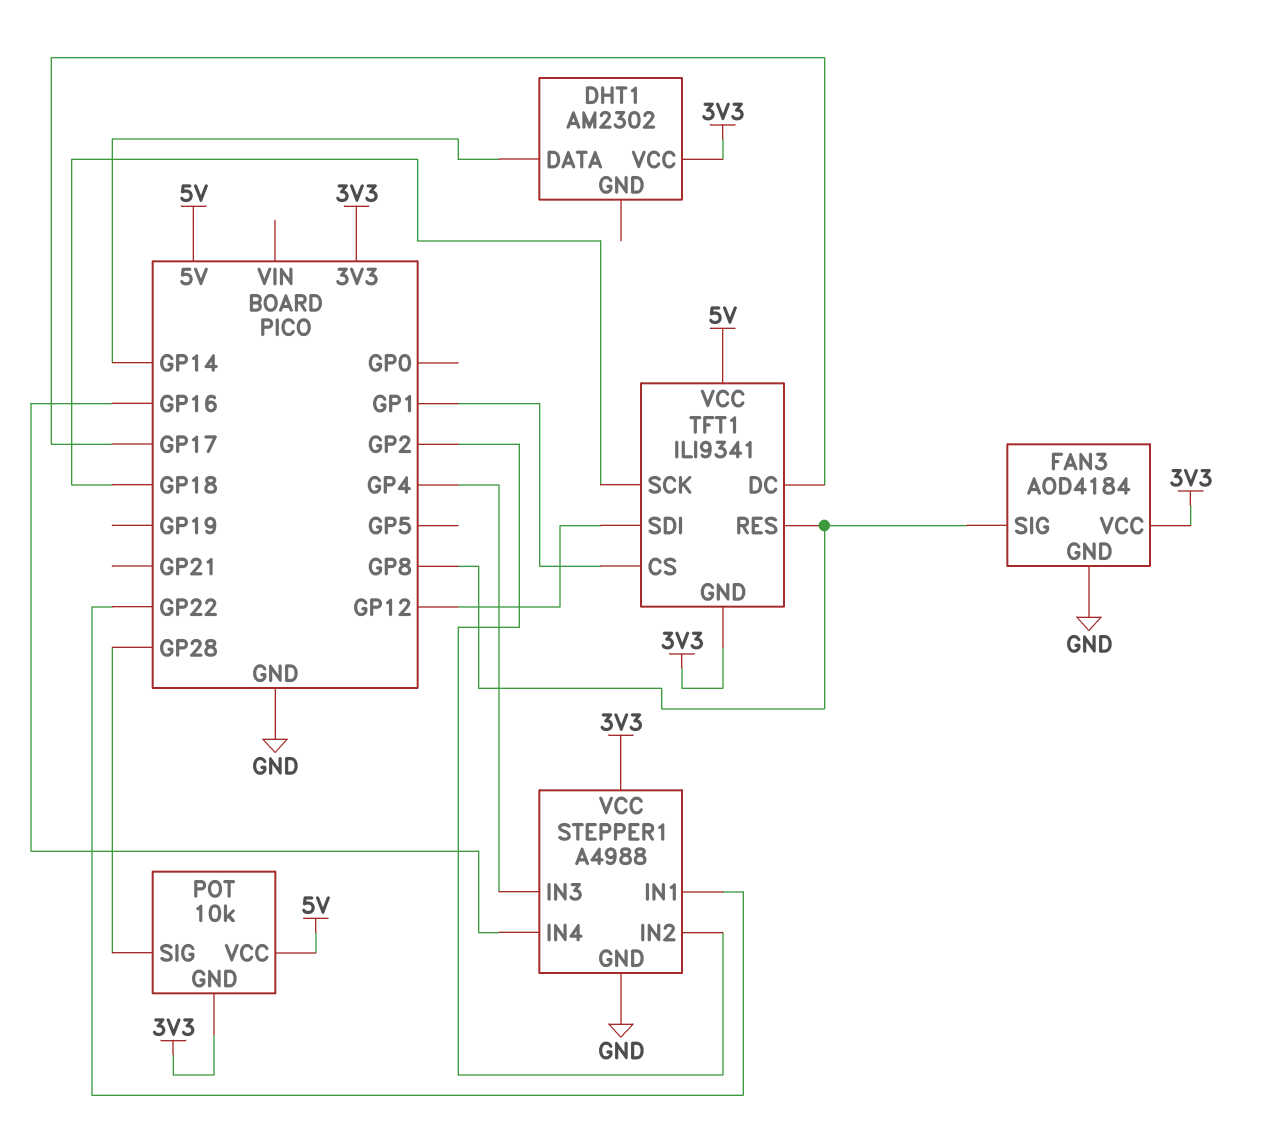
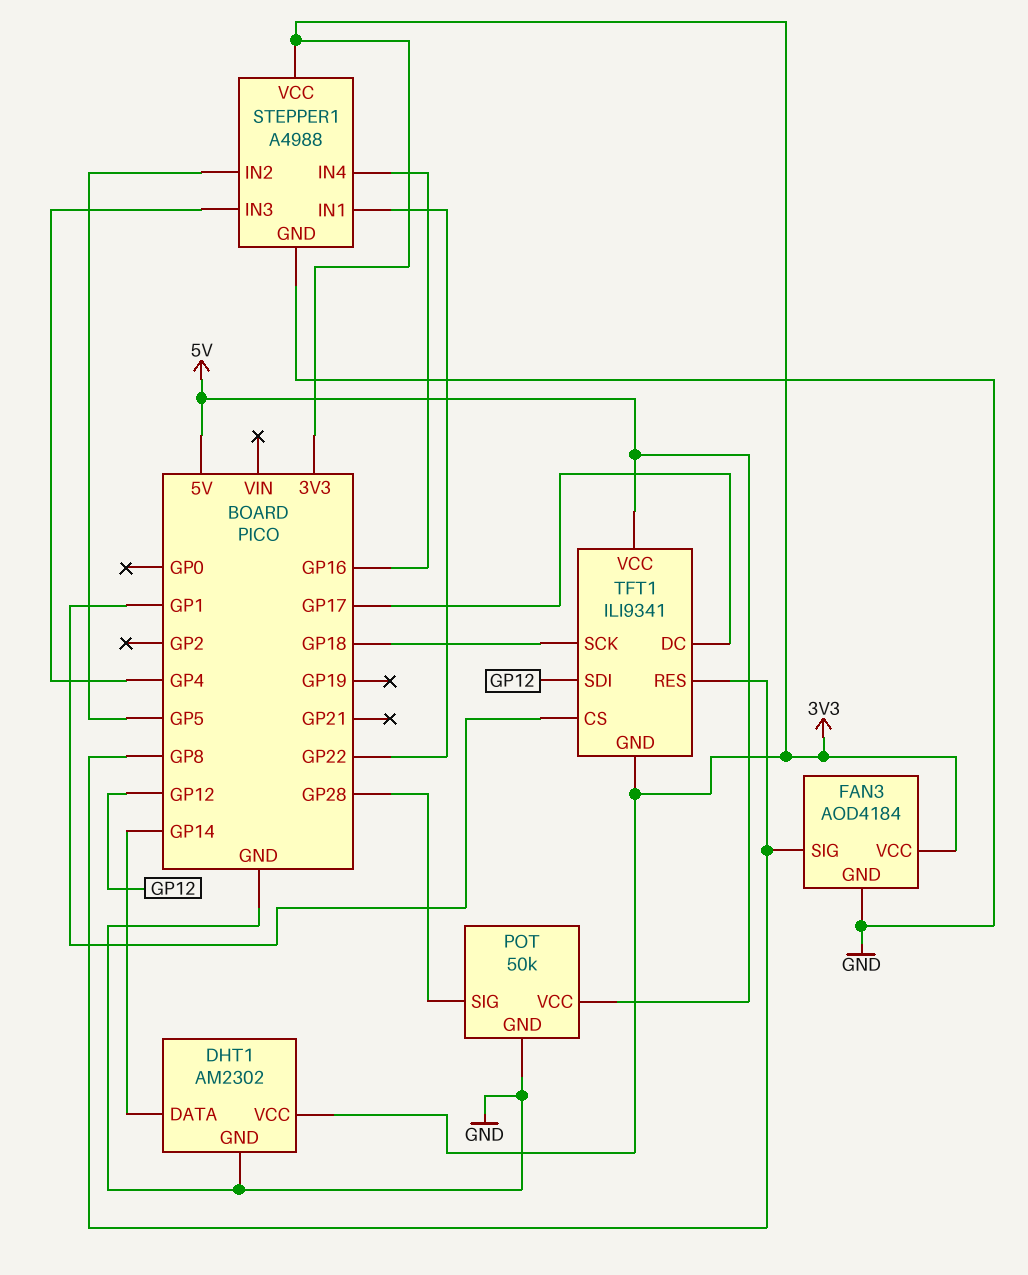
DHT1 pin GND: none -> GND
POT: 10k -> 50k
POT pin GND: 3V3 -> GND
STEPPER1 pin IN2: GP2 -> GP5

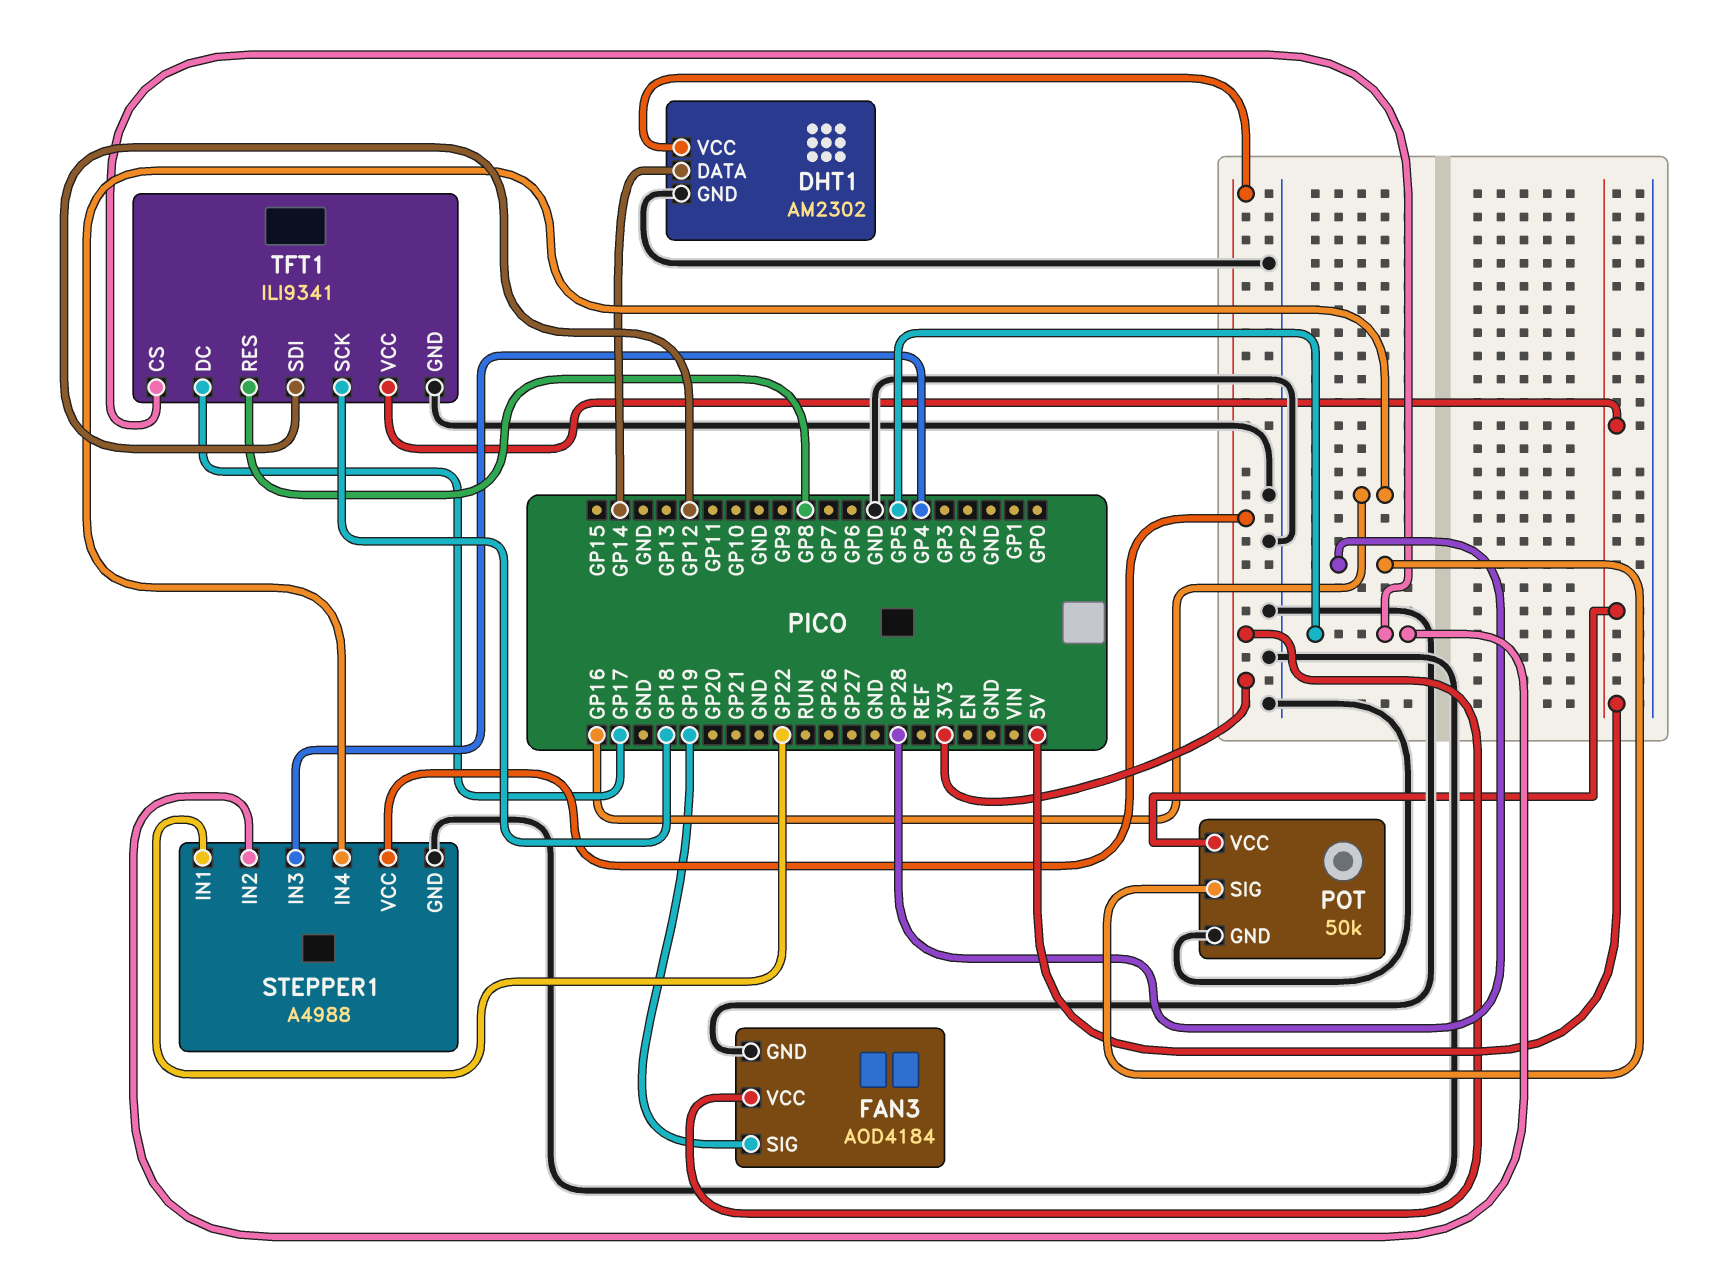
FAN3 pin SIG: GP8 -> GP19
TFT1 pin CS: GP1 -> GP5
TFT1 pin GND: 3V3 -> GND

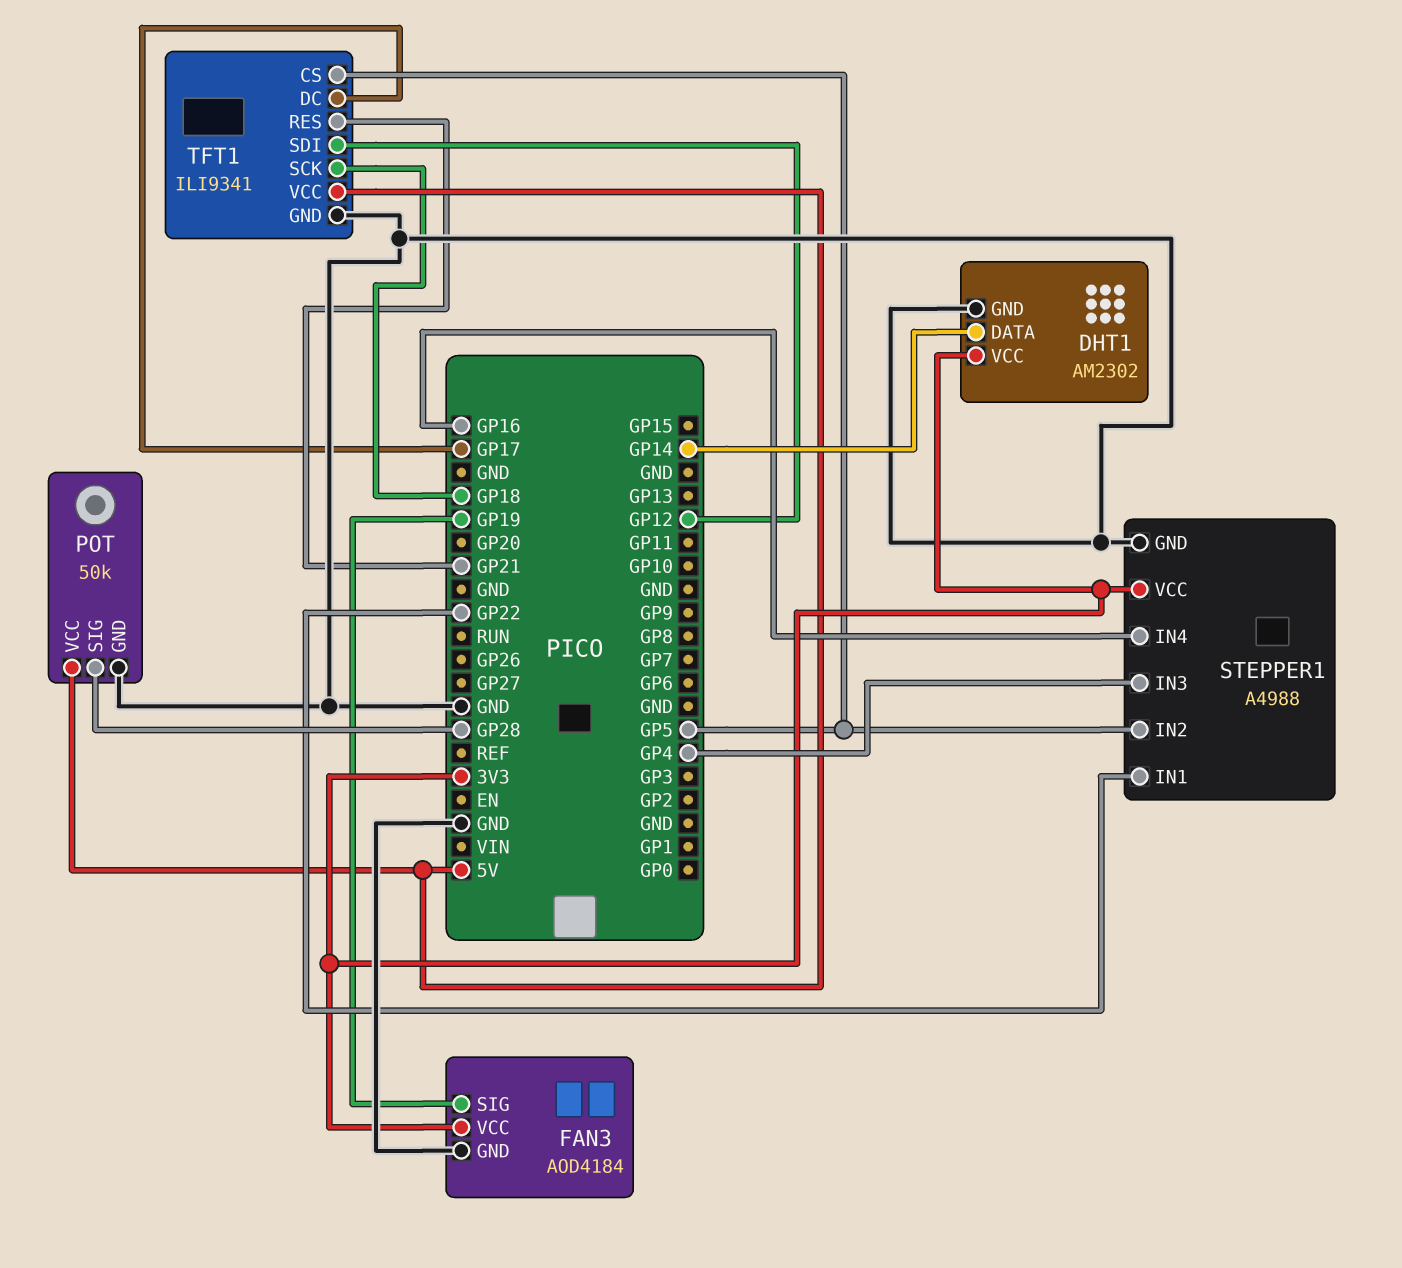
TFT1 pin RES: GP8 -> GP21

